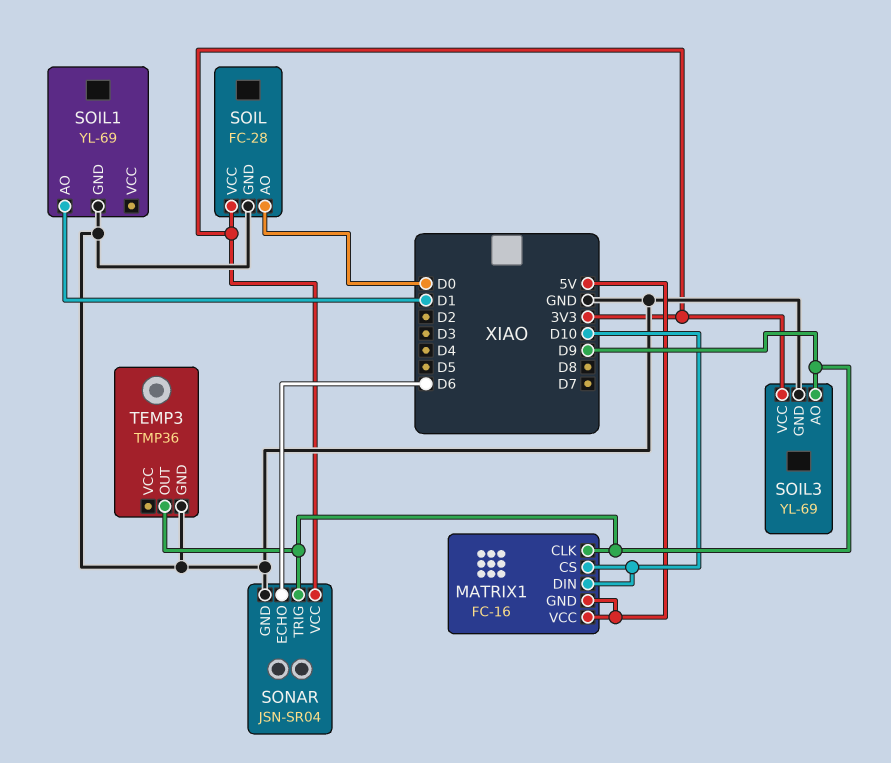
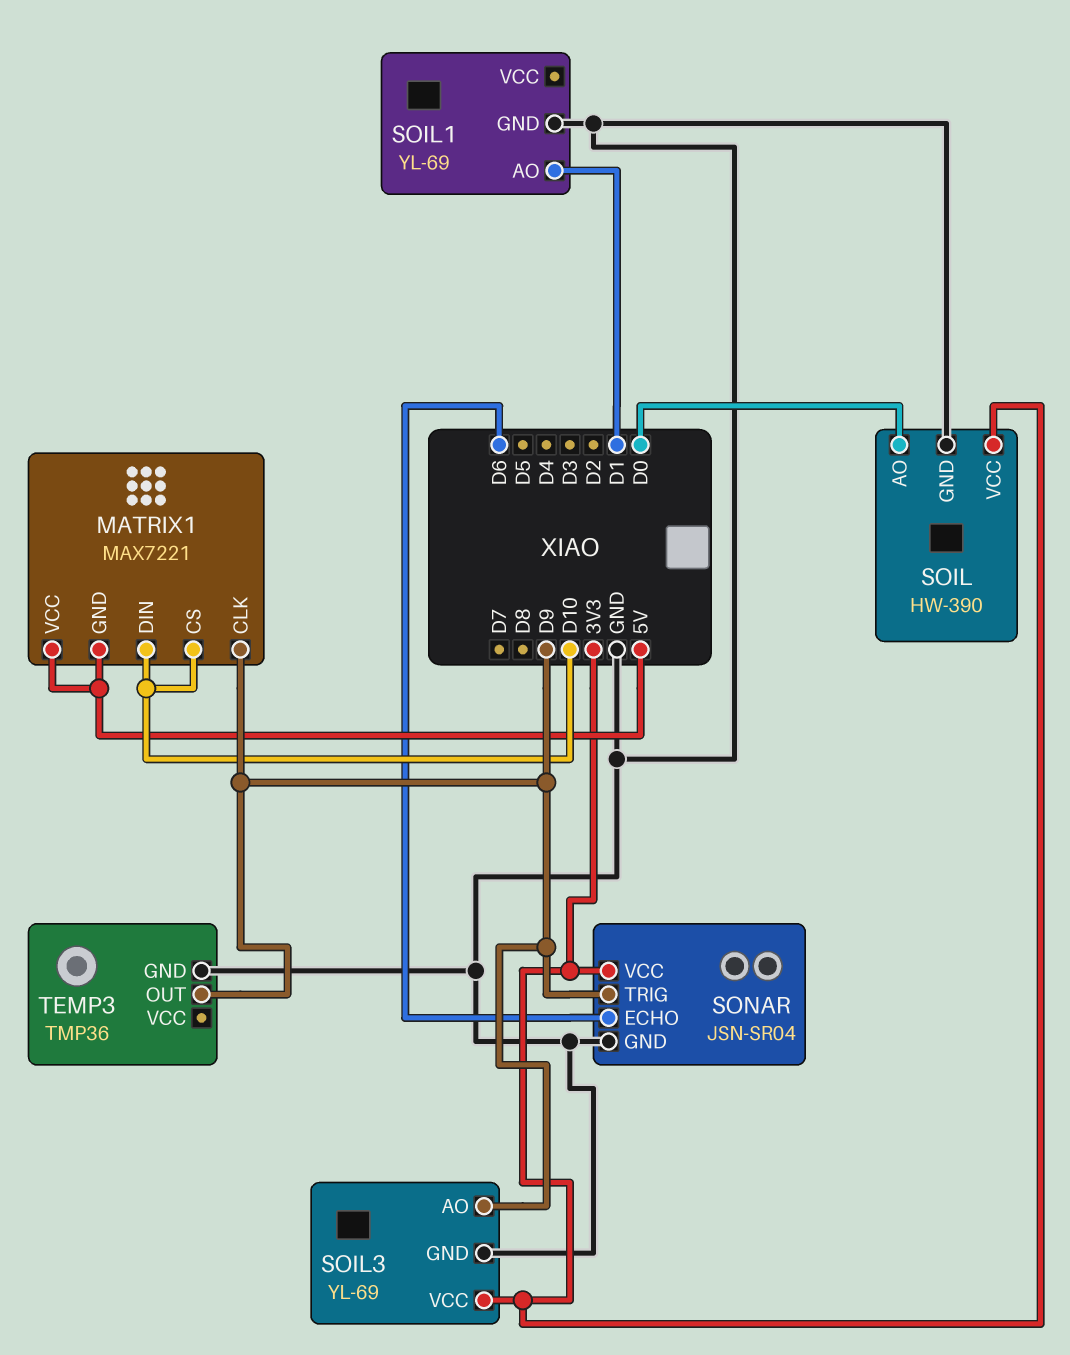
MATRIX1: FC-16 -> MAX7221
SOIL: FC-28 -> HW-390

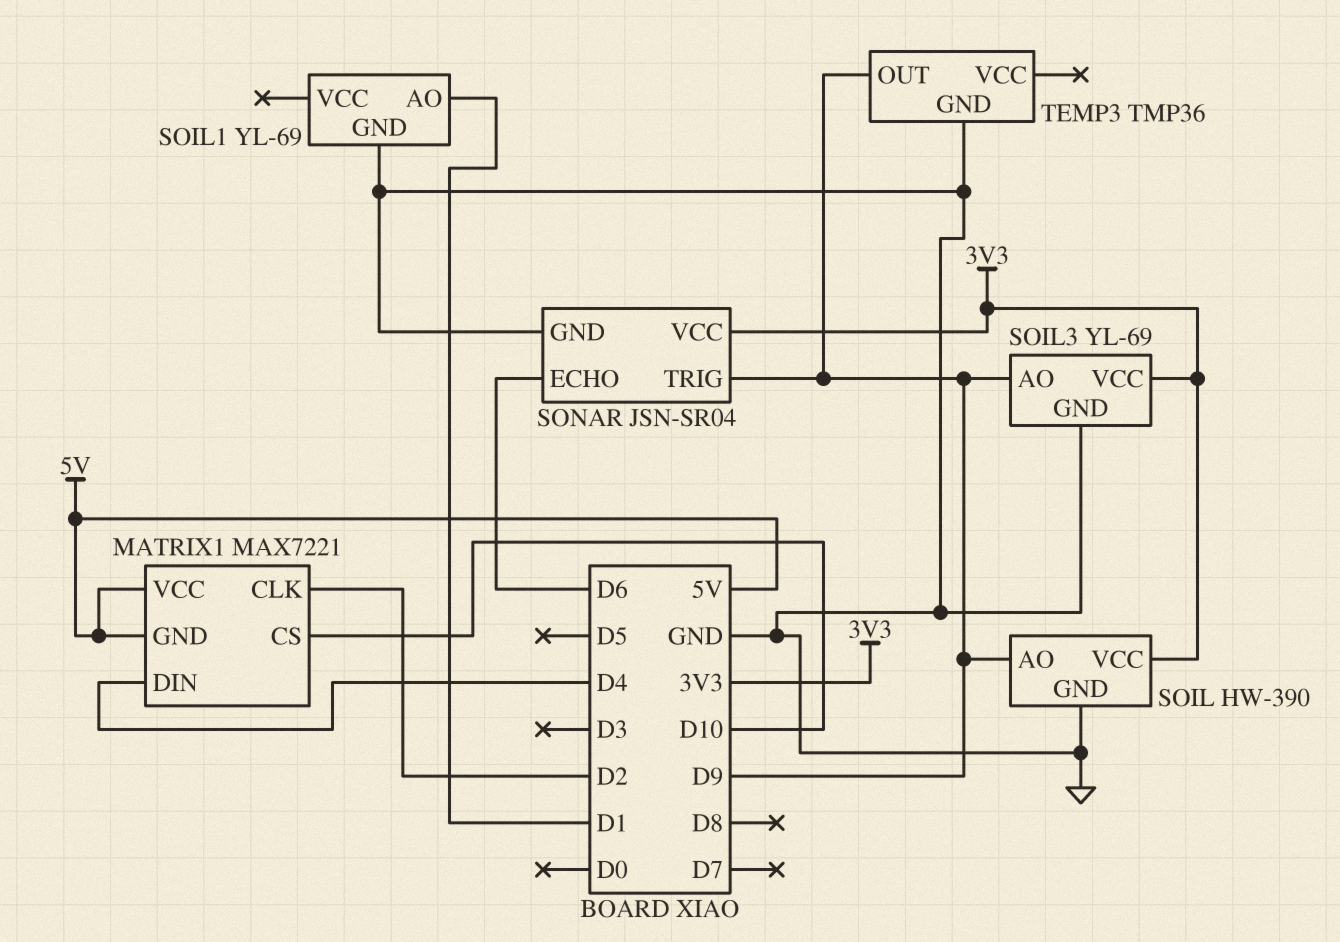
MATRIX1 pin CLK: D9 -> D2
MATRIX1 pin DIN: D10 -> D4
SOIL pin AO: D0 -> D9

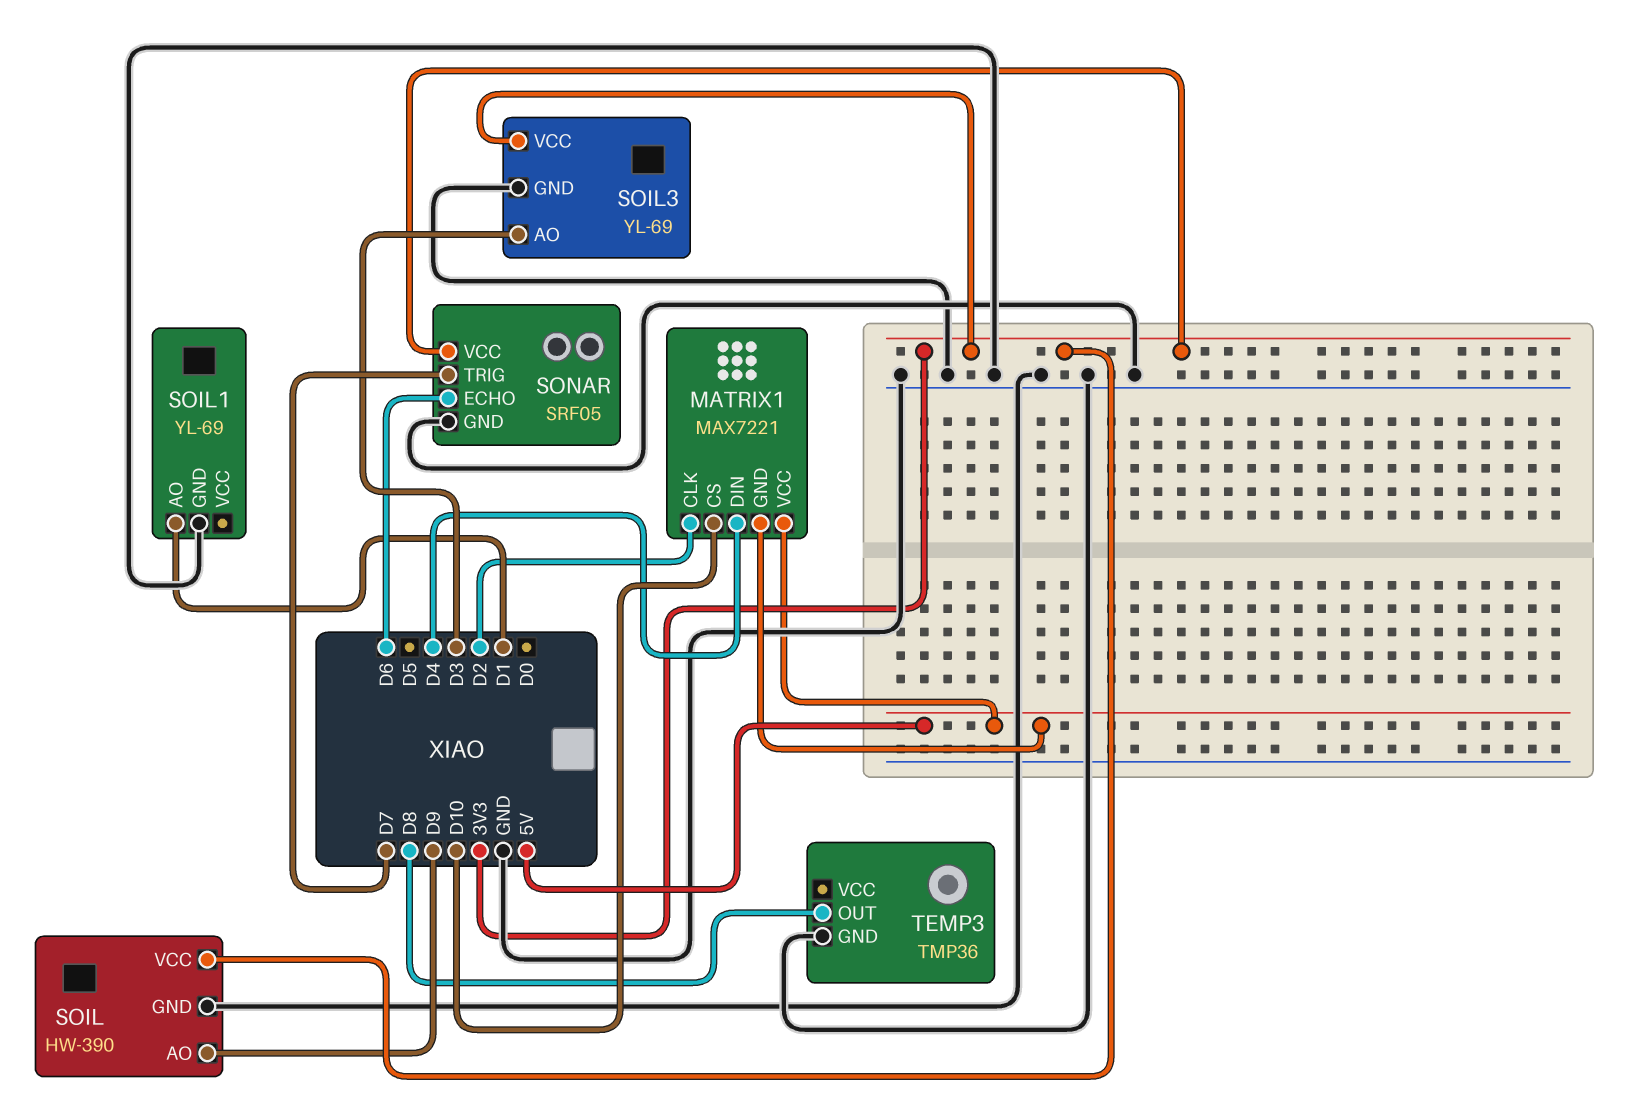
SOIL3 pin AO: D9 -> D3
SONAR: JSN-SR04 -> SRF05
SONAR pin TRIG: D9 -> D7
TEMP3 pin OUT: D9 -> D8

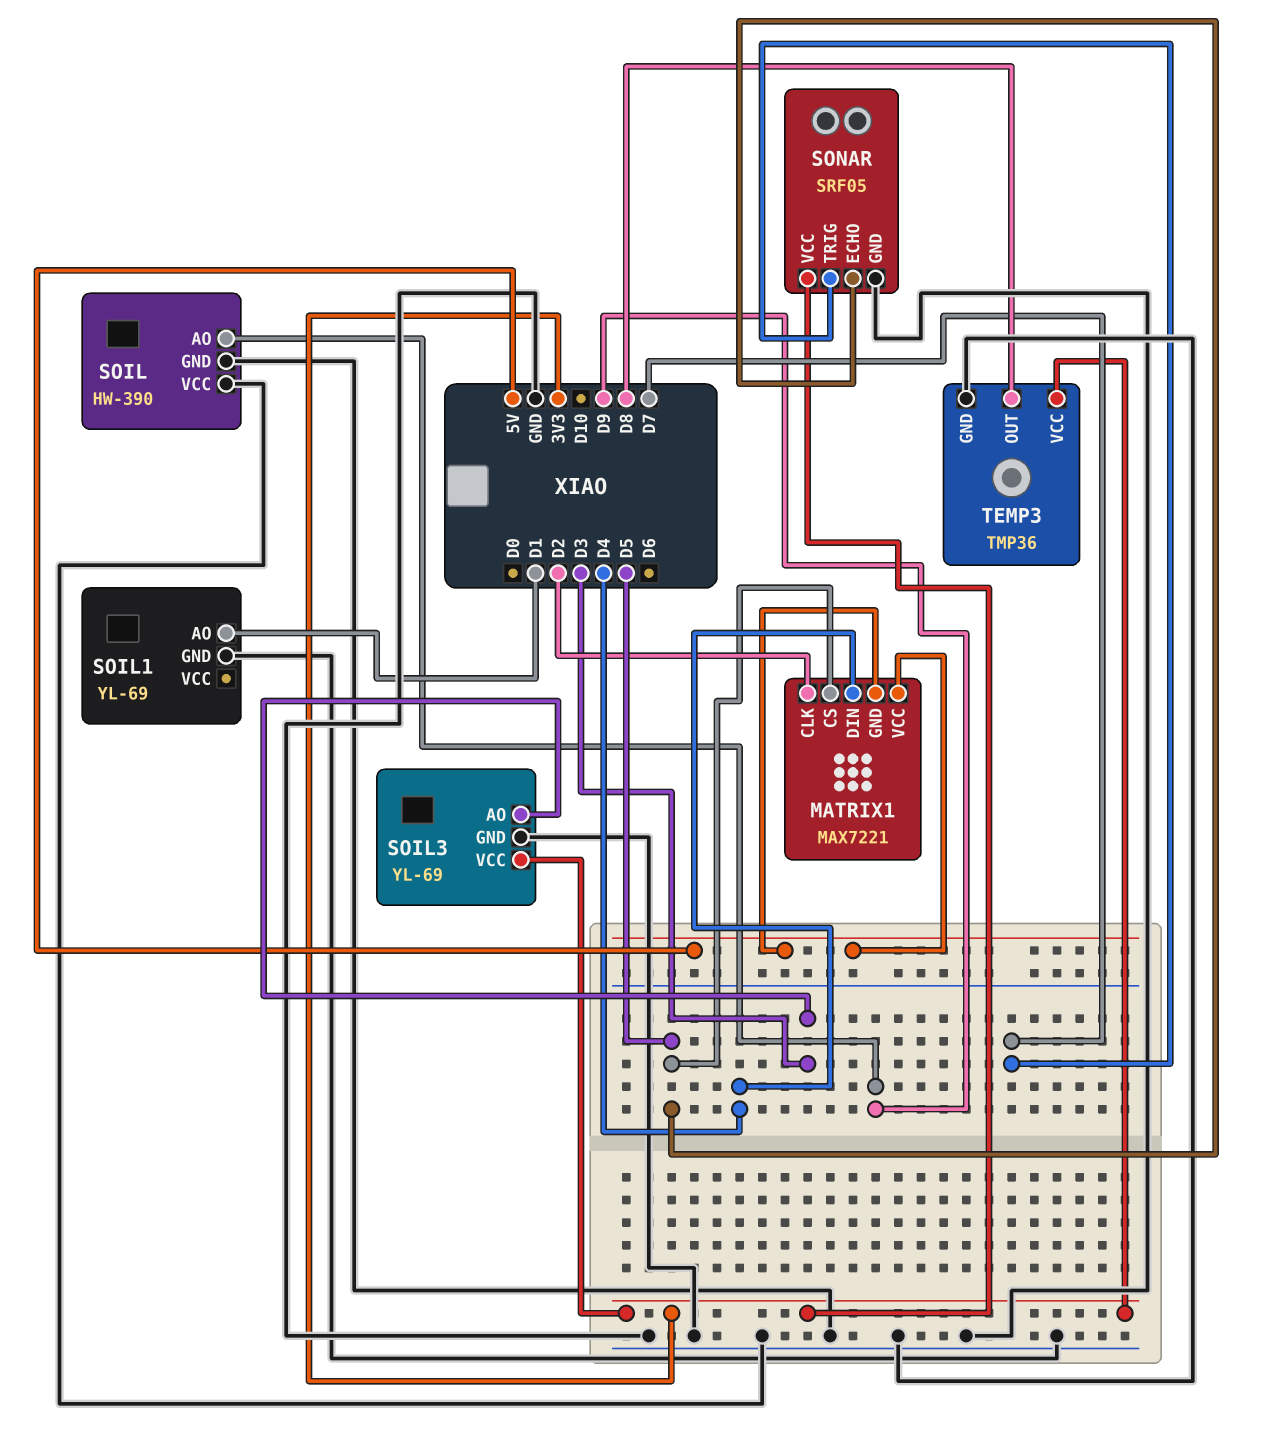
MATRIX1 pin CS: D10 -> D5
SOIL pin VCC: 3V3 -> GND
SONAR pin ECHO: D6 -> D5
TEMP3 pin VCC: none -> 3V3

